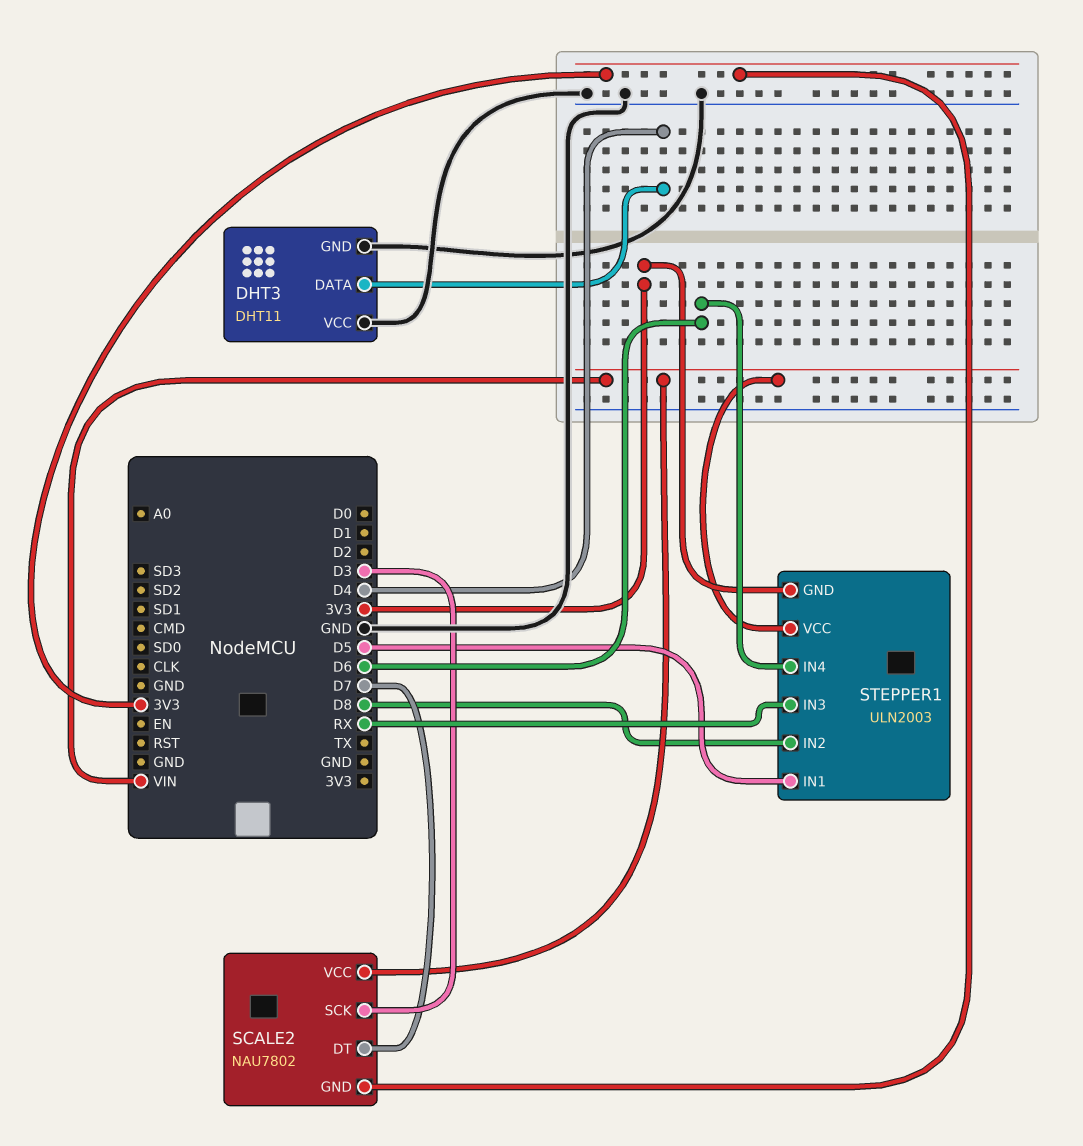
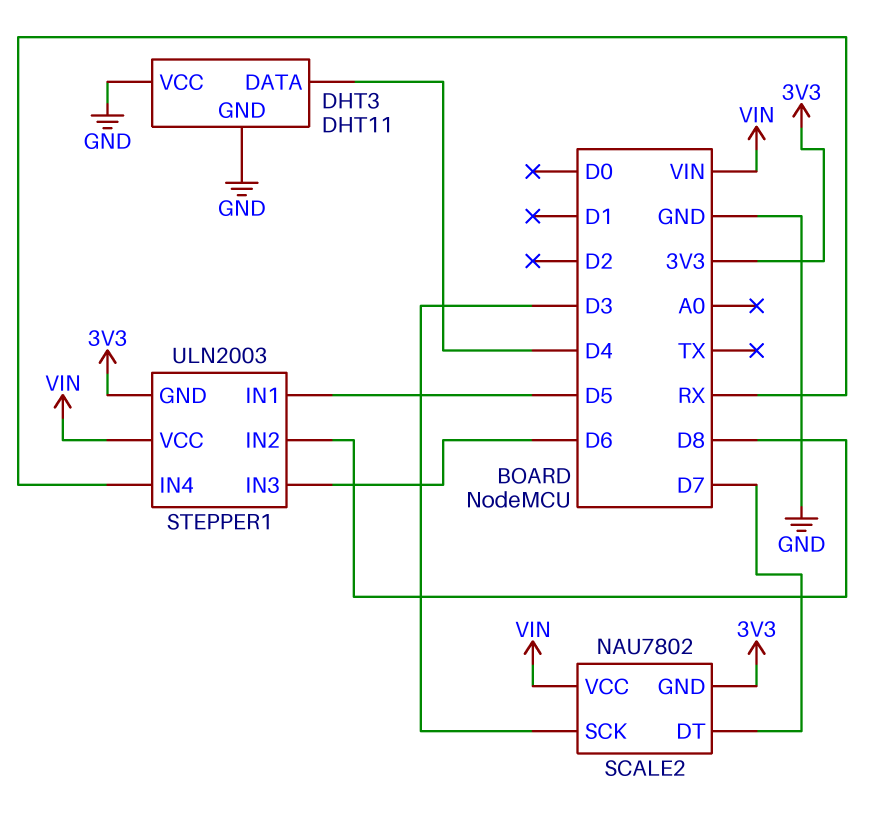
STEPPER1 pin IN3: RX -> D6
STEPPER1 pin IN4: D6 -> RX

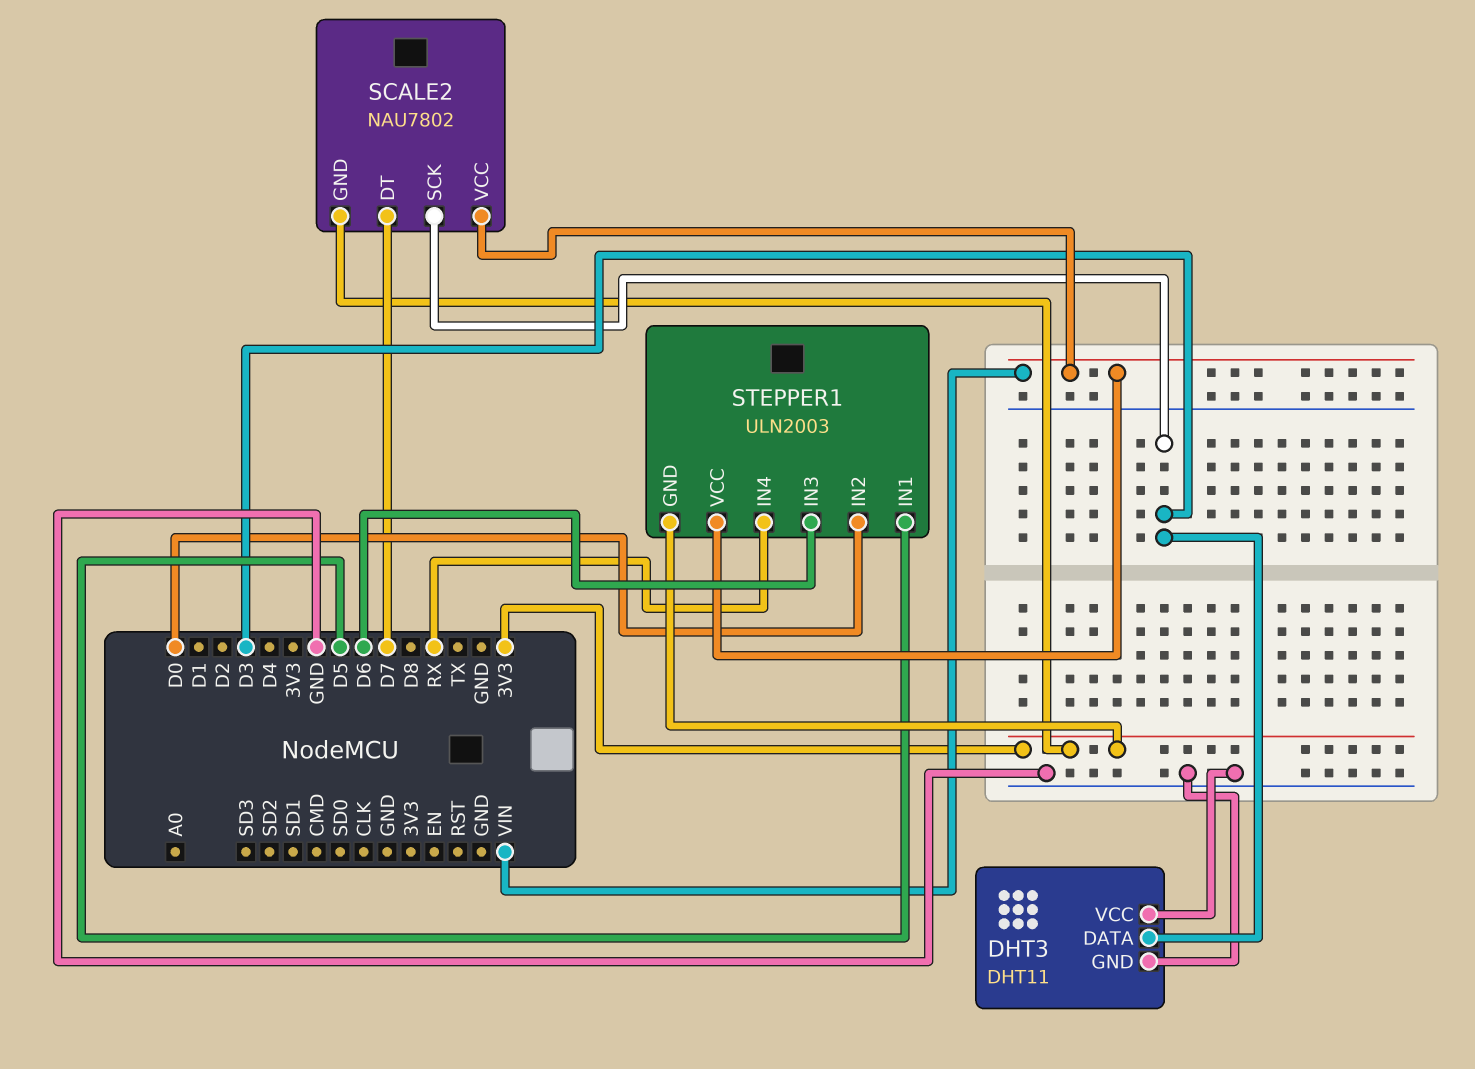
DHT3 pin DATA: D4 -> D3
STEPPER1 pin IN2: D8 -> D0

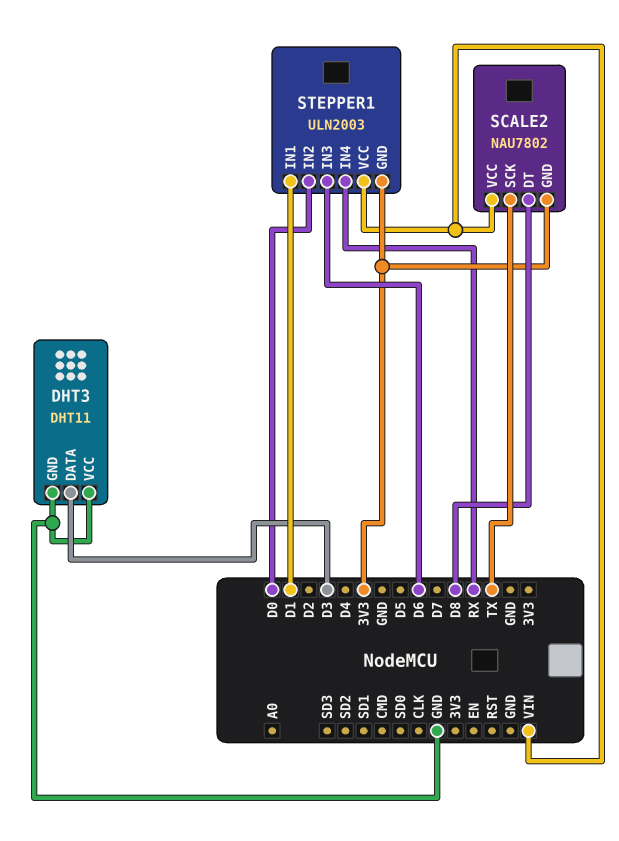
SCALE2 pin DT: D7 -> D8
SCALE2 pin SCK: D3 -> TX
STEPPER1 pin IN1: D5 -> D1

